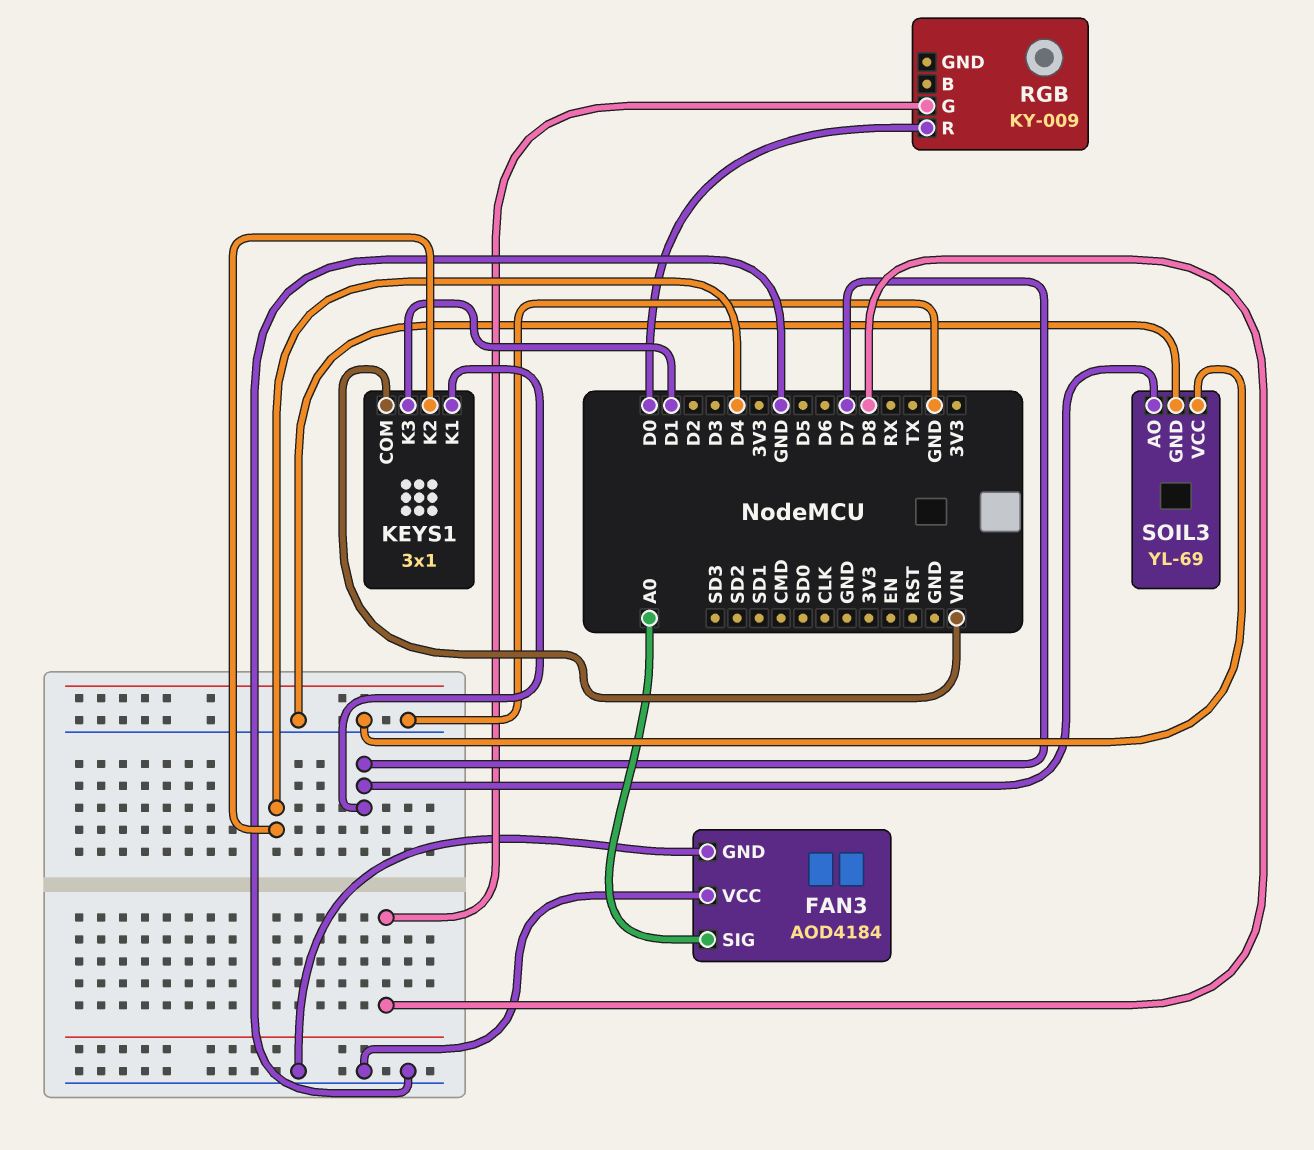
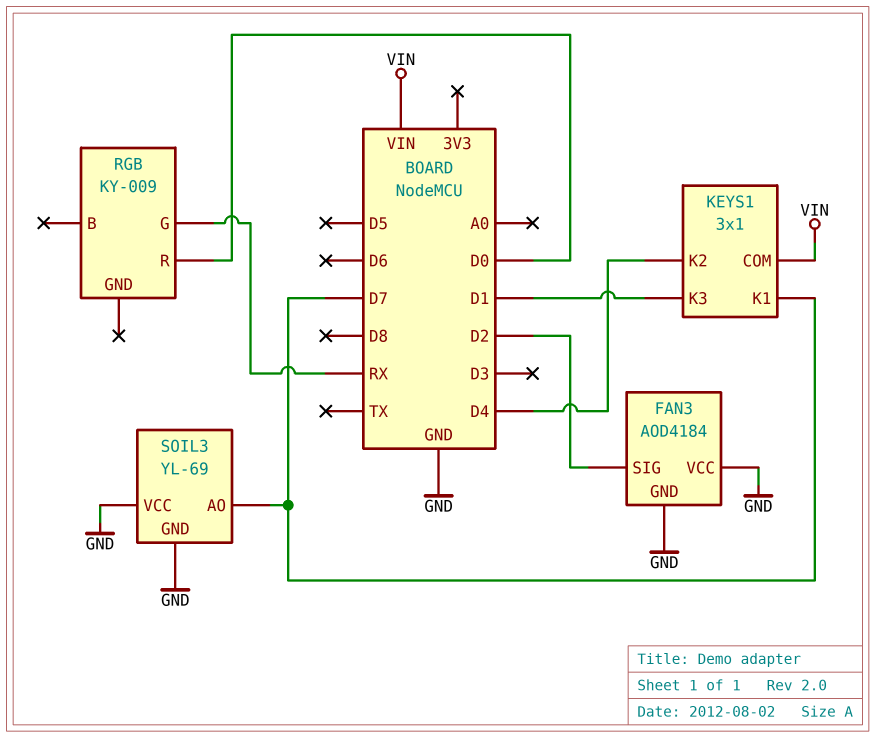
FAN3 pin SIG: A0 -> D2
RGB pin G: D8 -> RX

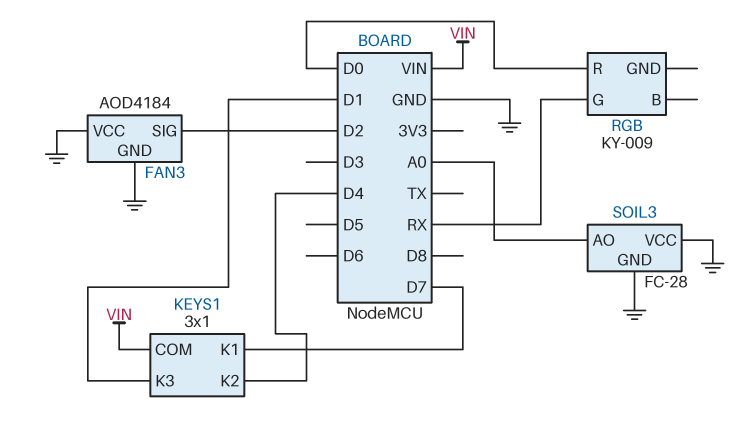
SOIL3: YL-69 -> FC-28
SOIL3 pin AO: D7 -> A0

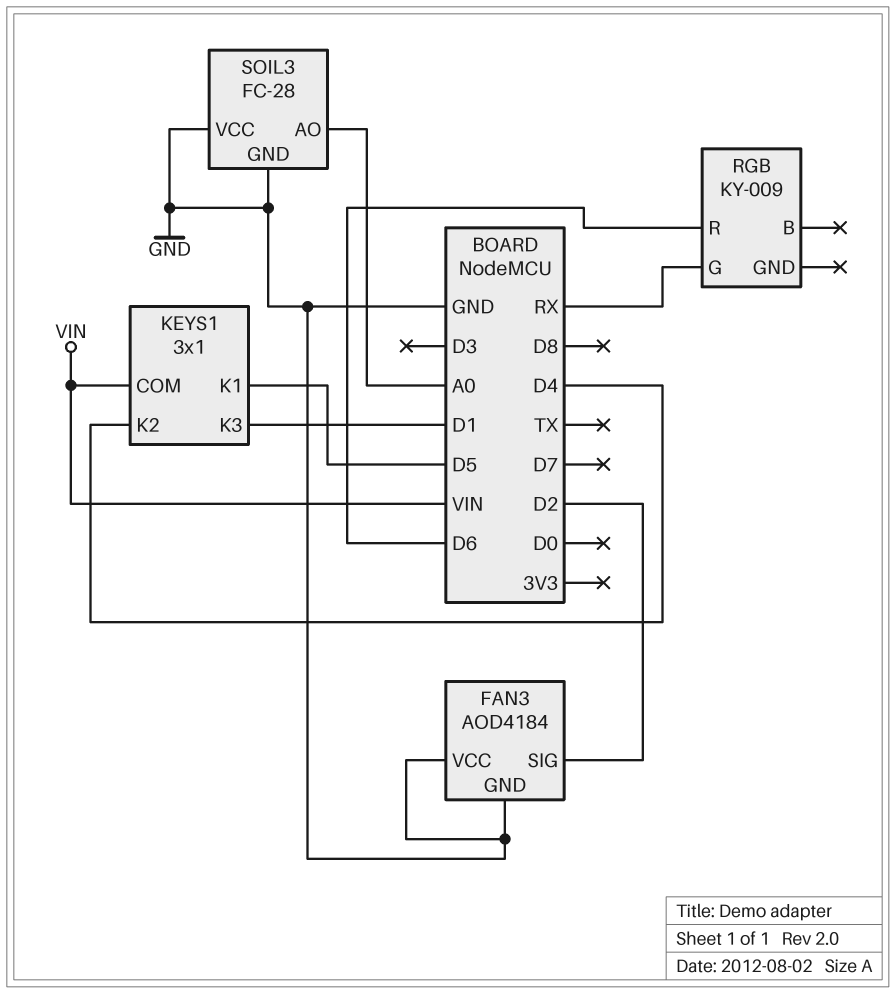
KEYS1 pin K1: D7 -> D5
RGB pin R: D0 -> D6

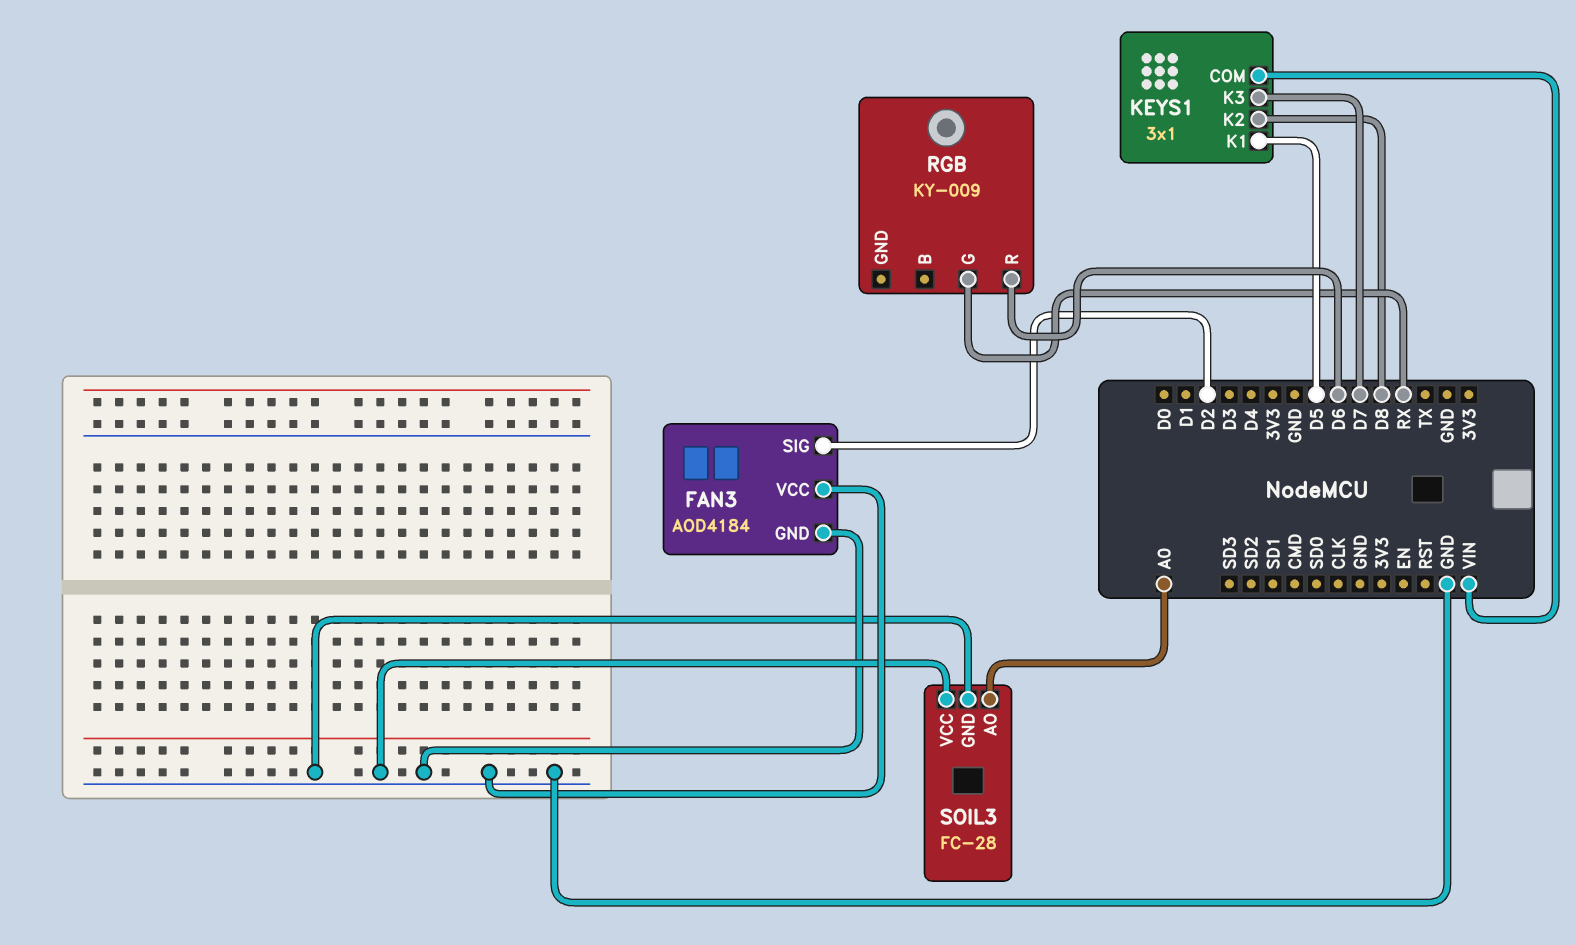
KEYS1 pin K2: D4 -> D8
KEYS1 pin K3: D1 -> D7

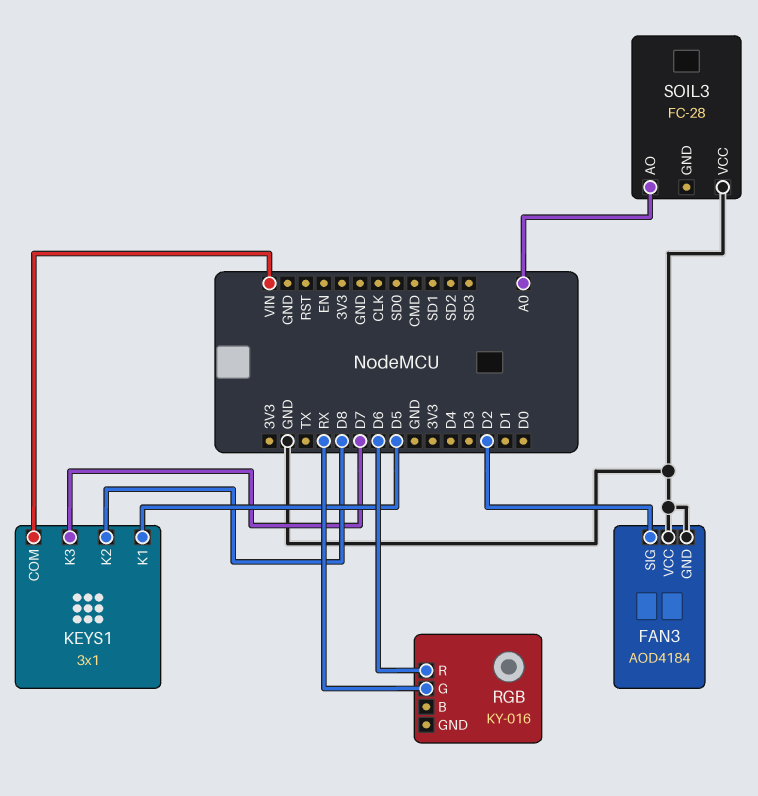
RGB: KY-009 -> KY-016
SOIL3 pin GND: GND -> none

